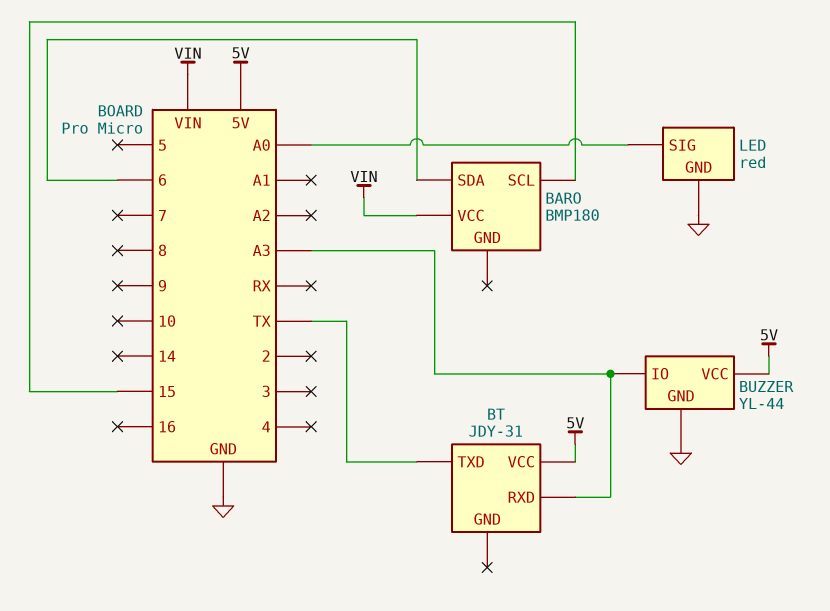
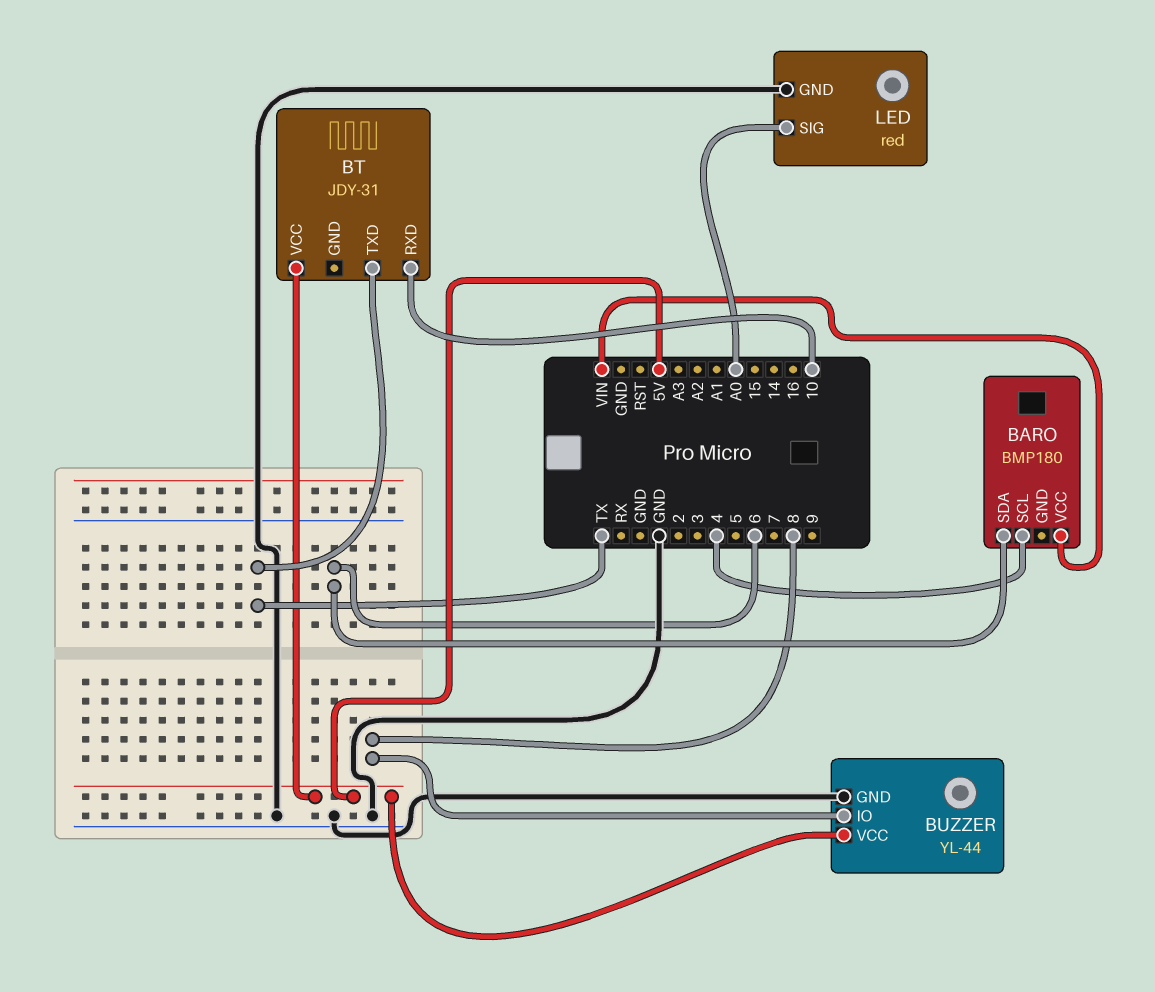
BARO pin SCL: 15 -> 4
BT pin RXD: A3 -> 10
BUZZER pin IO: A3 -> 8

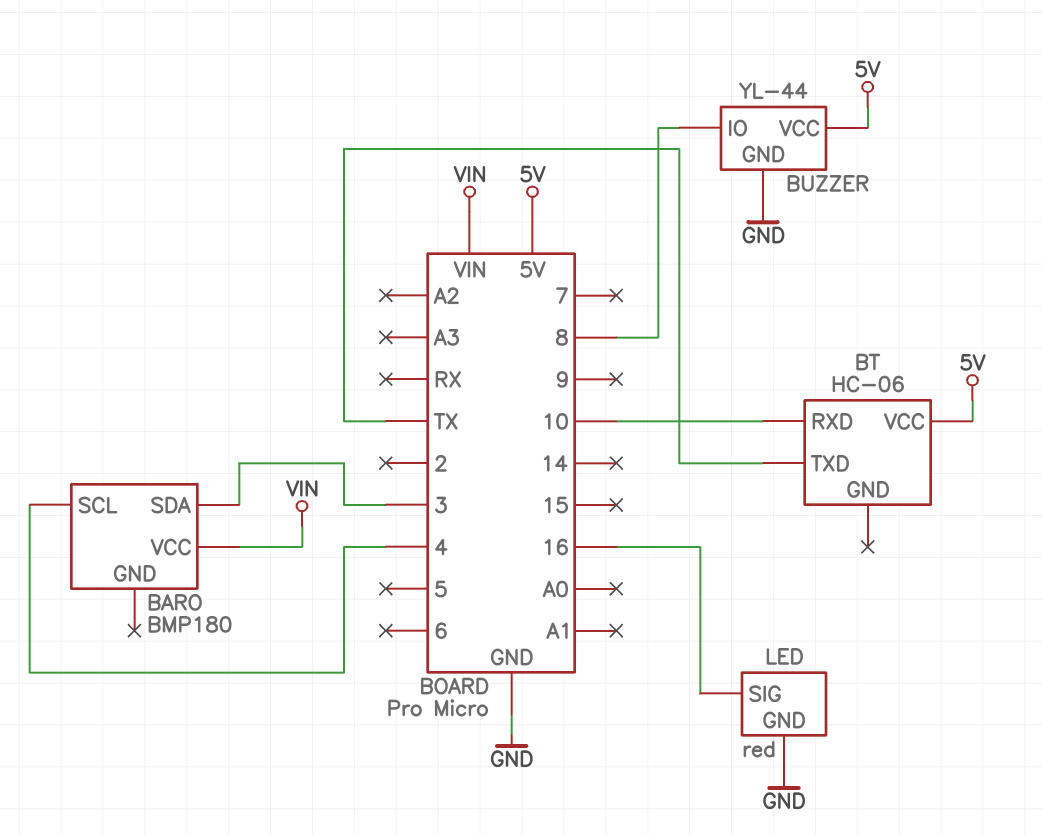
BARO pin SDA: 6 -> 3
BT: JDY-31 -> HC-06
LED pin SIG: A0 -> 16

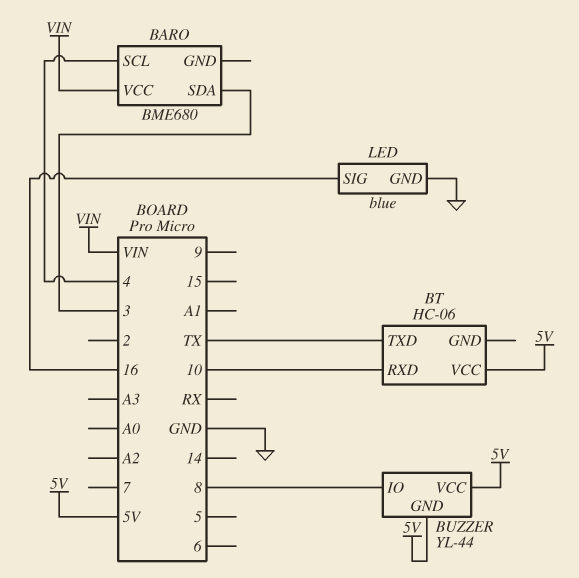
BARO: BMP180 -> BME680
BUZZER pin GND: GND -> 5V
LED: red -> blue

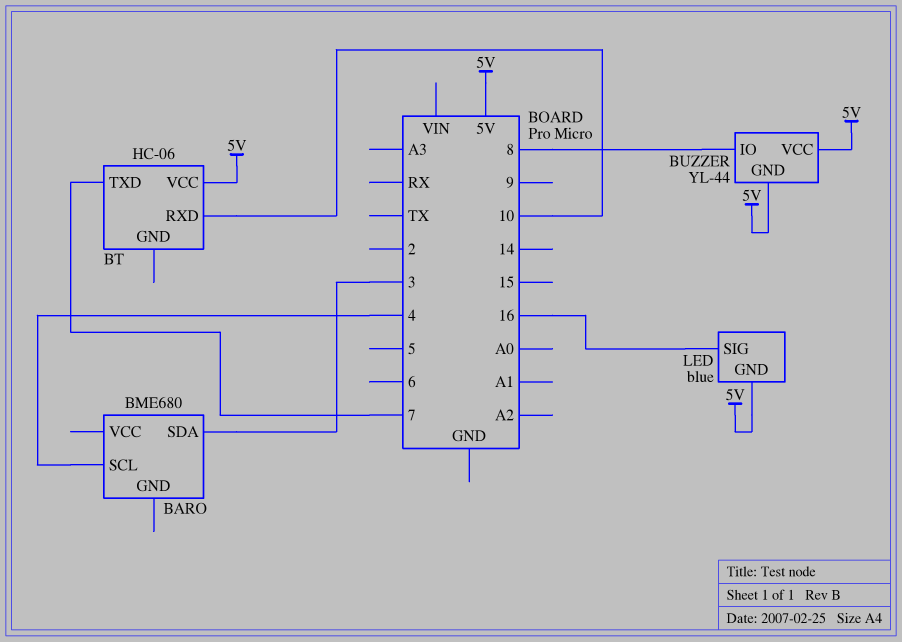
BARO pin VCC: VIN -> none
BT pin TXD: TX -> 7
LED pin GND: GND -> 5V

